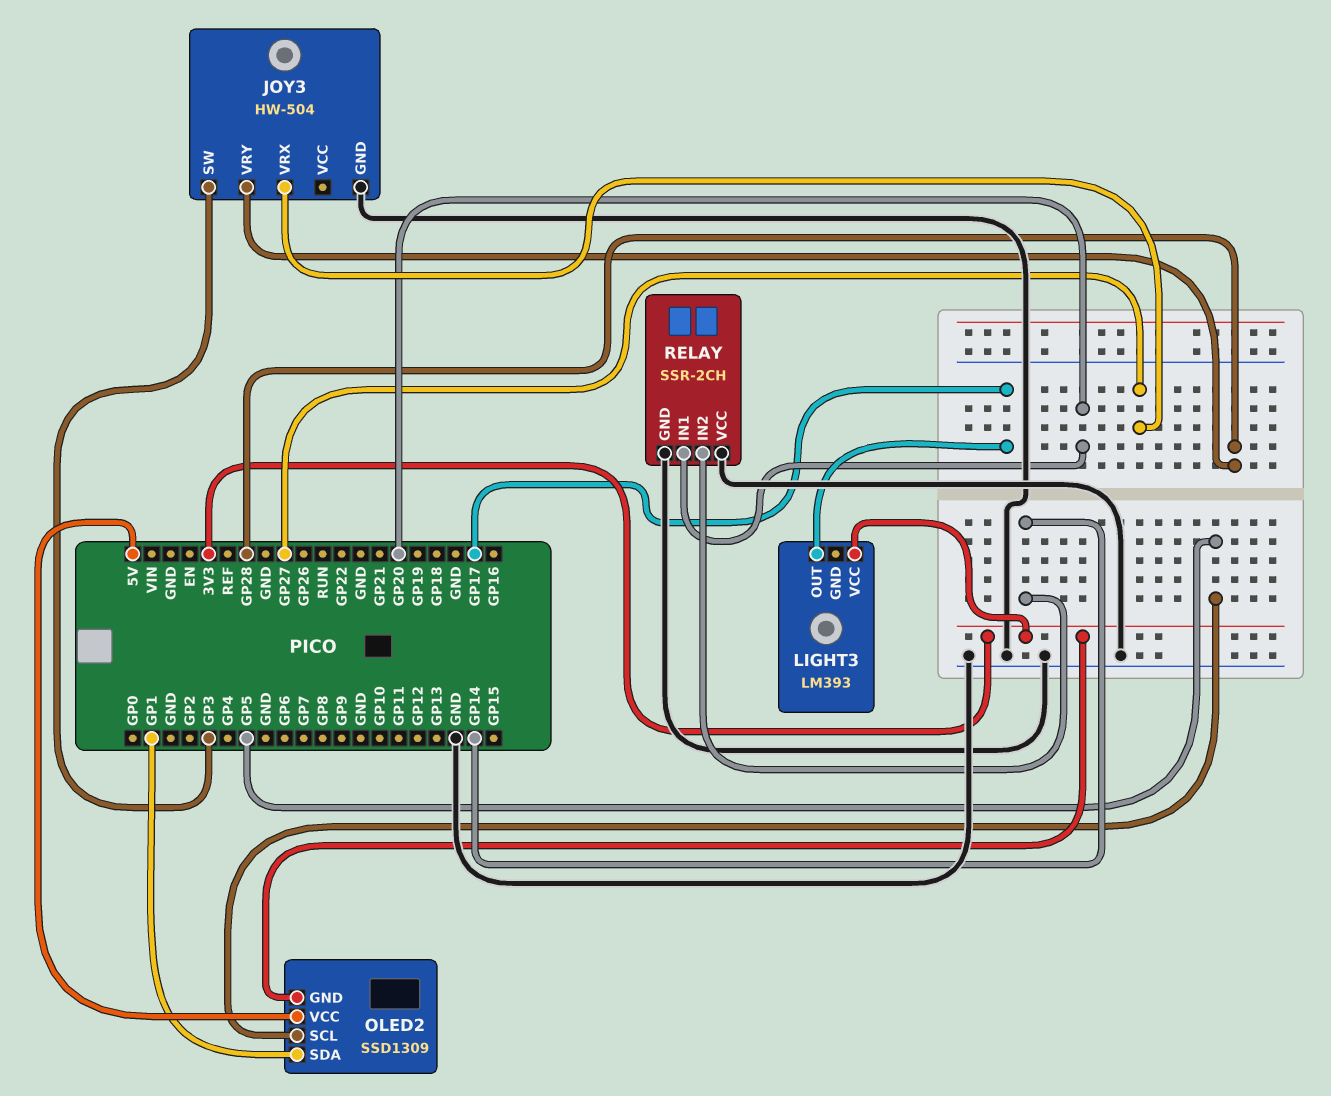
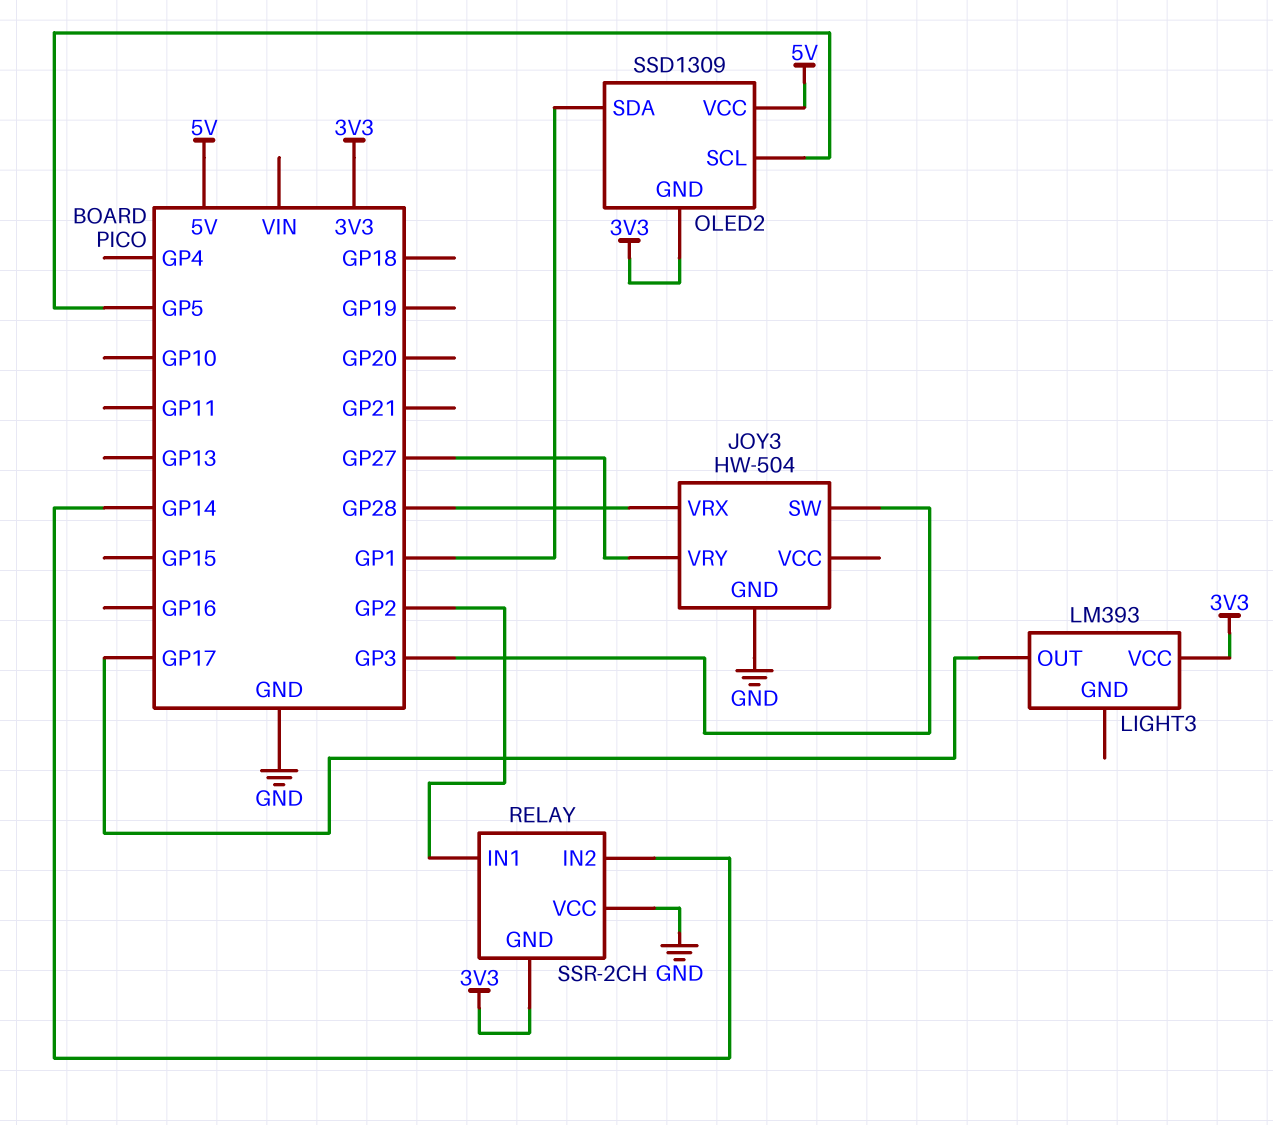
JOY3 pin VRX: GP27 -> GP28
JOY3 pin VRY: GP28 -> GP27
RELAY pin GND: GND -> 3V3
RELAY pin IN1: GP20 -> GP2

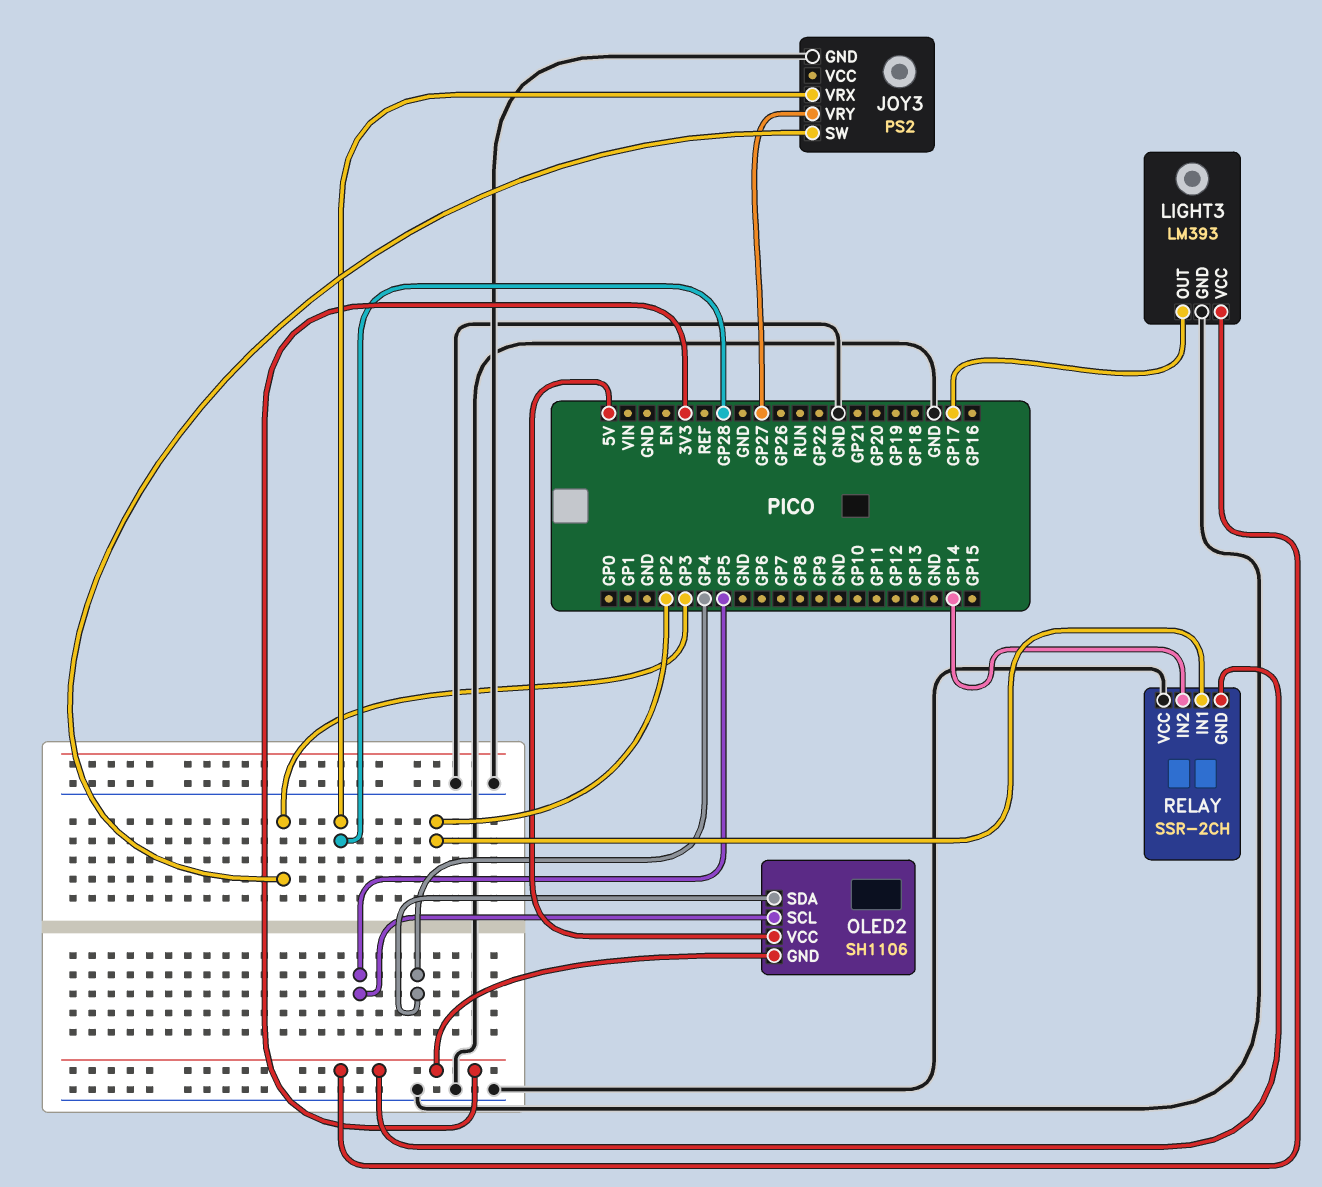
JOY3: HW-504 -> PS2
LIGHT3 pin GND: none -> GND
OLED2: SSD1309 -> SH1106
OLED2 pin SDA: GP1 -> GP4

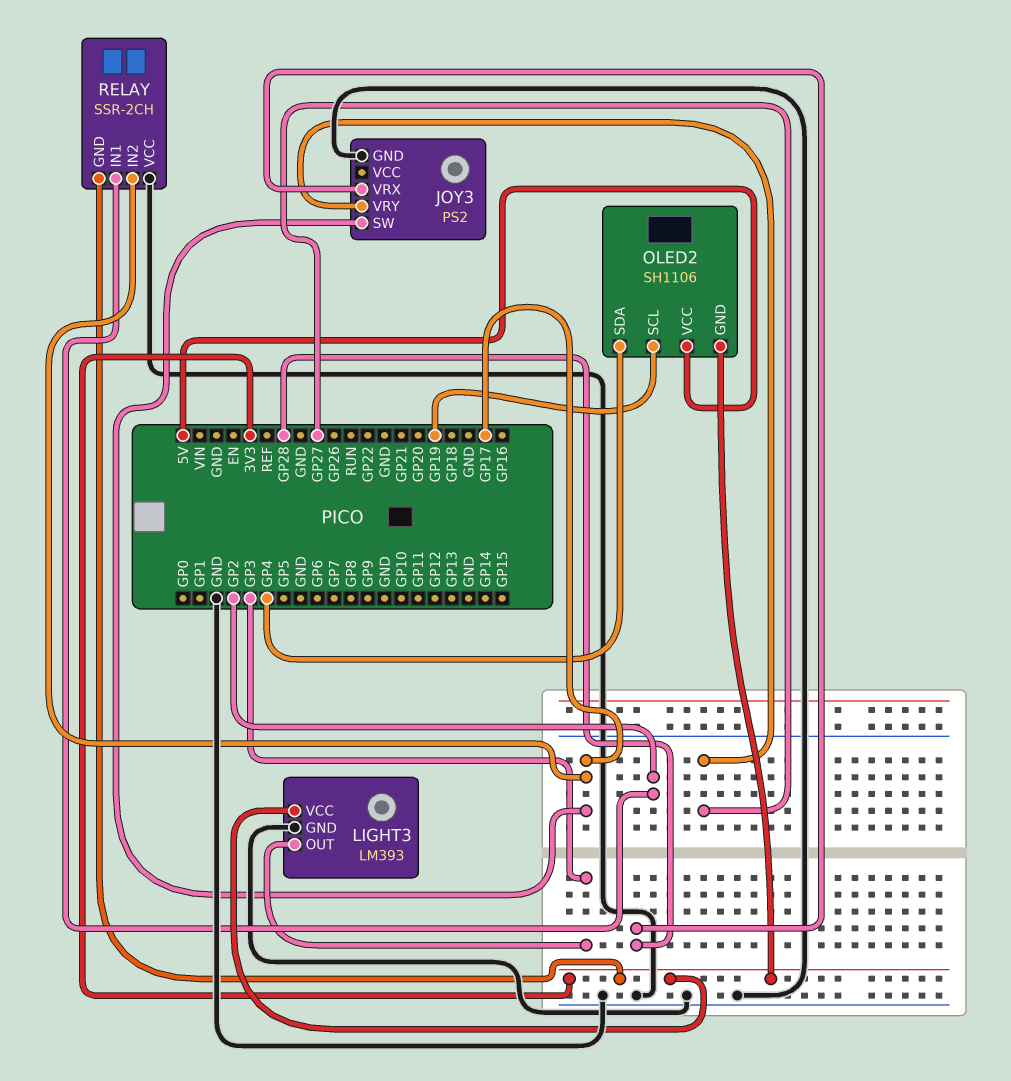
JOY3 pin SW: GP3 -> GP17
LIGHT3 pin OUT: GP17 -> GP3
OLED2 pin SCL: GP5 -> GP19
RELAY pin IN2: GP14 -> GP17

